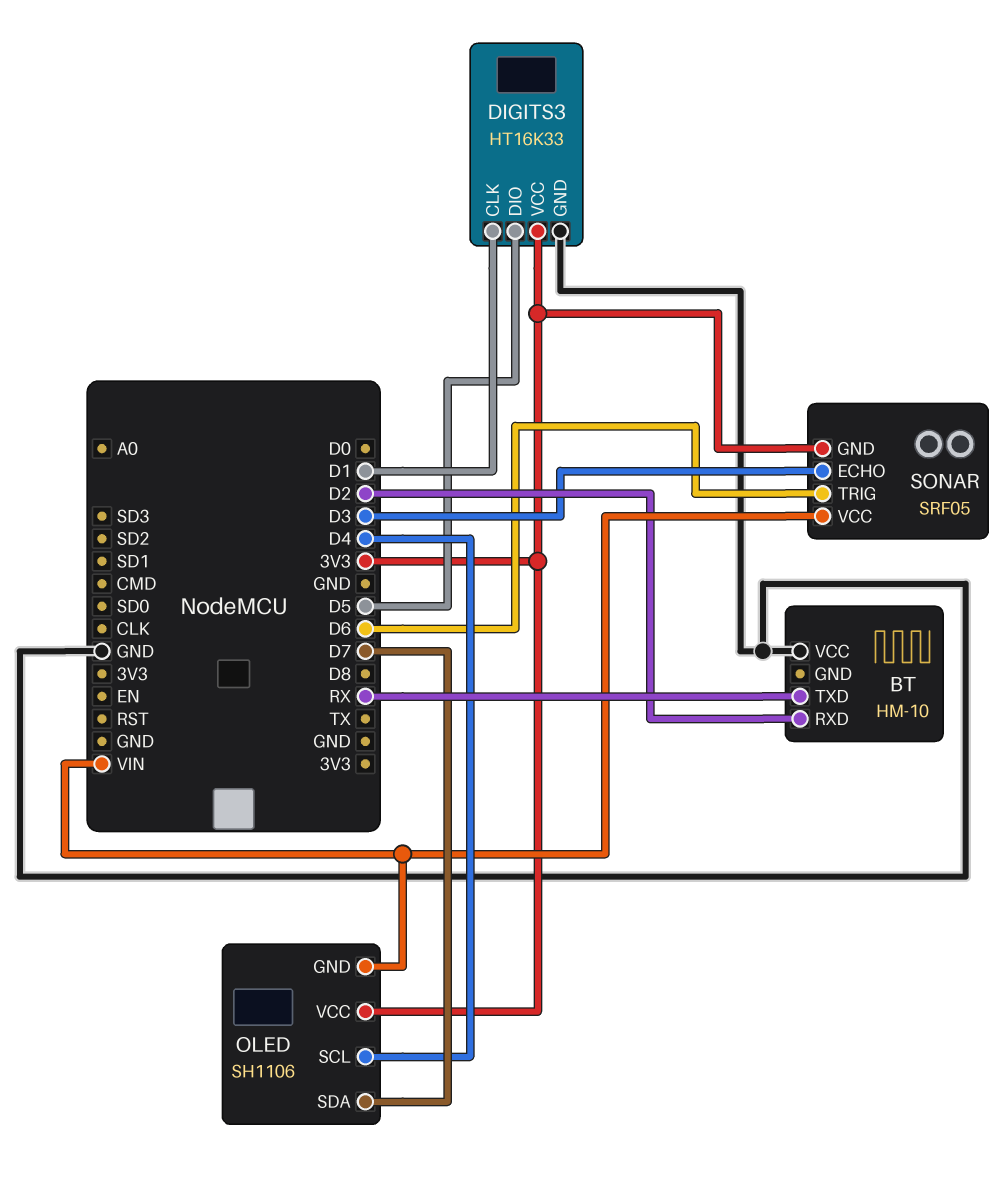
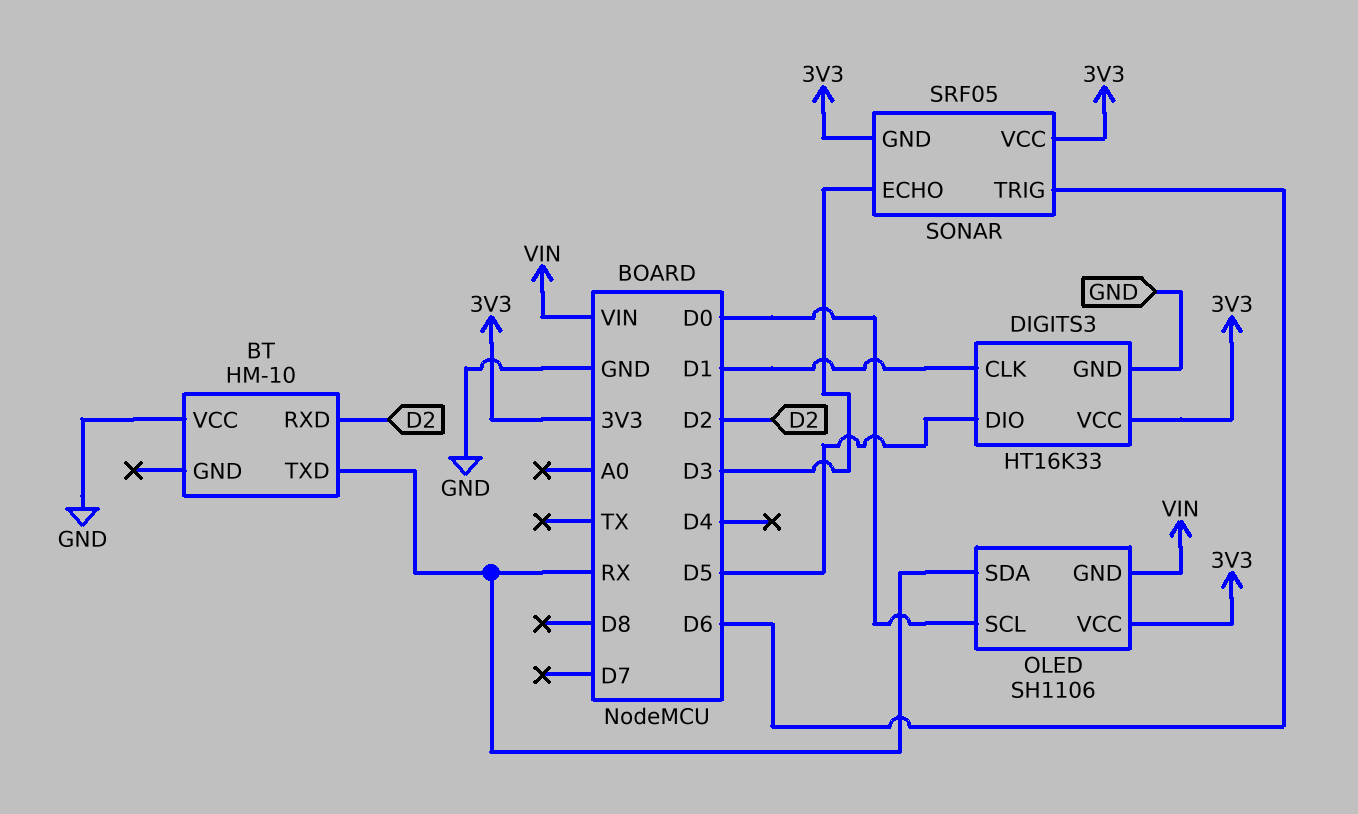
OLED pin SCL: D4 -> D0
OLED pin SDA: D7 -> RX
SONAR pin VCC: VIN -> 3V3

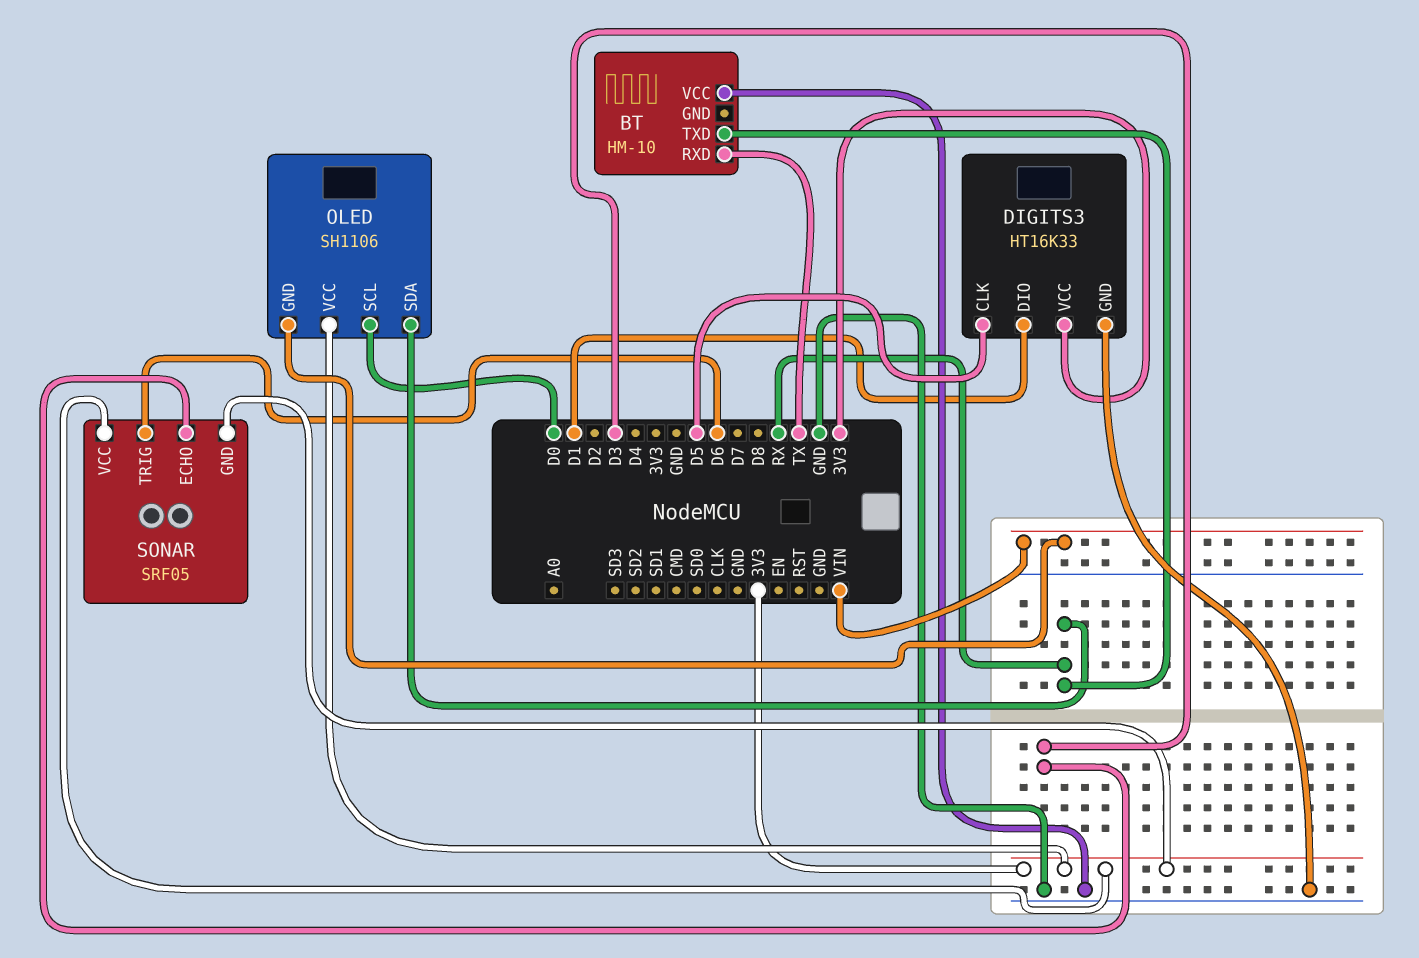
BT pin RXD: D2 -> TX
DIGITS3 pin CLK: D1 -> D5
DIGITS3 pin DIO: D5 -> D1

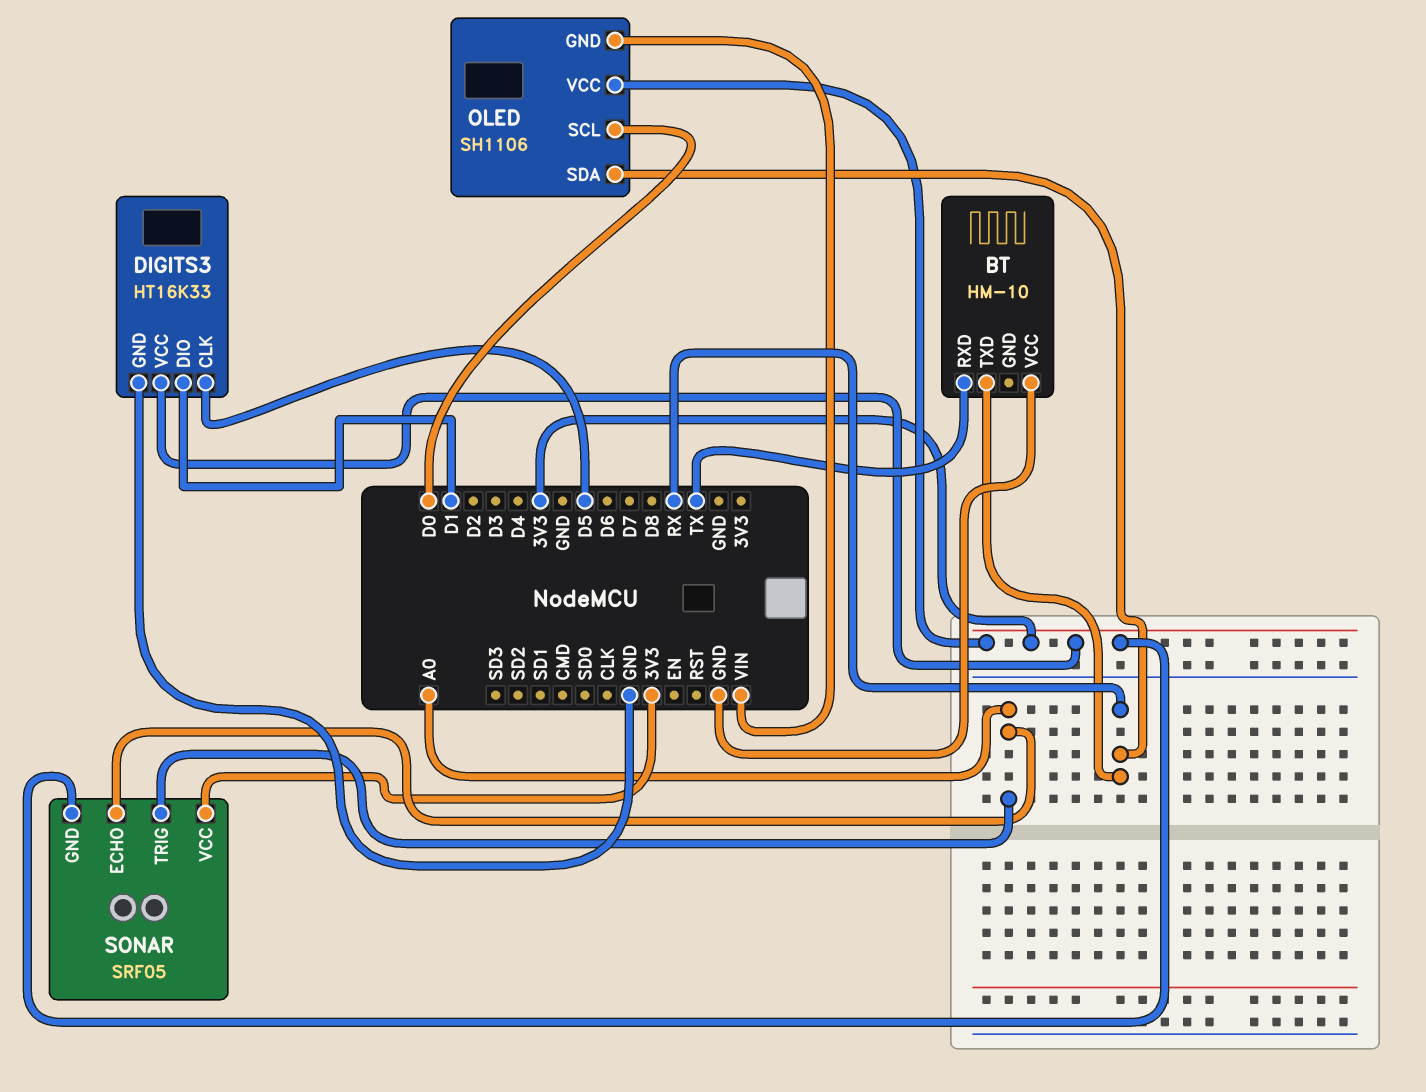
SONAR pin ECHO: D3 -> A0
SONAR pin TRIG: D6 -> A0

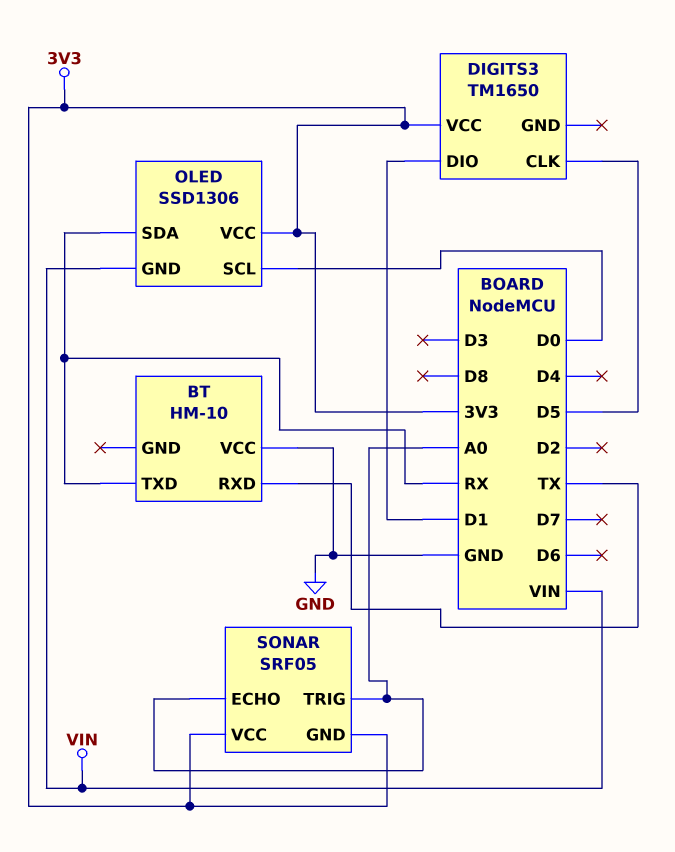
DIGITS3: HT16K33 -> TM1650
DIGITS3 pin GND: GND -> none
OLED: SH1106 -> SSD1306

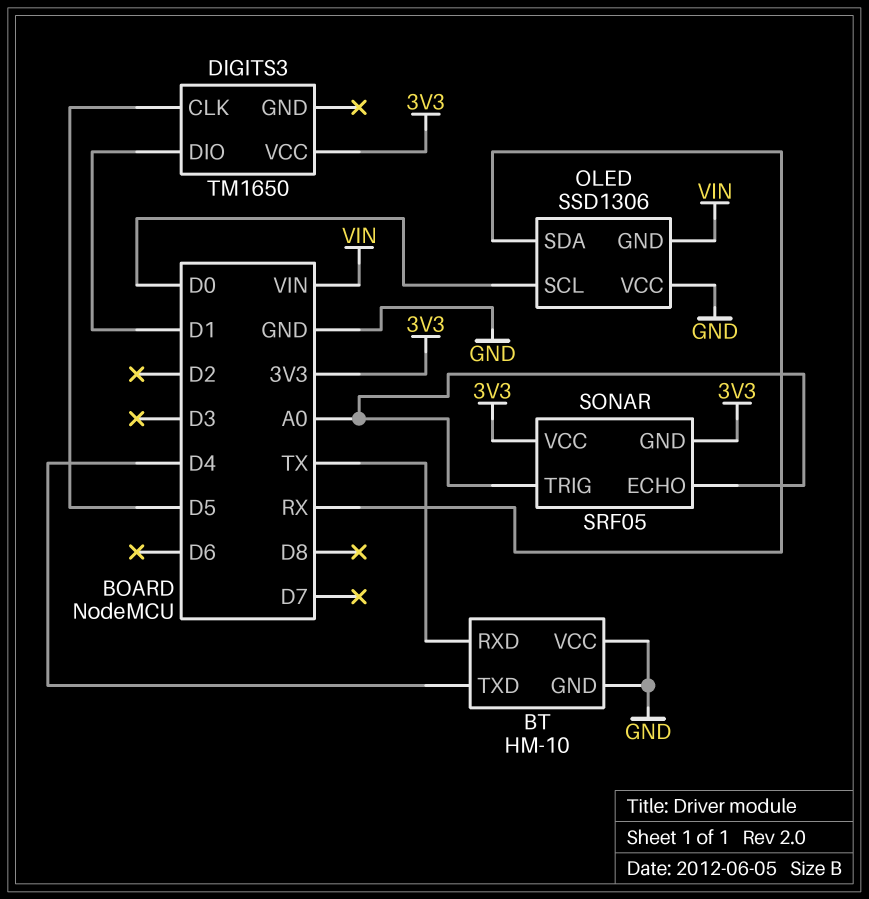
BT pin GND: none -> GND
BT pin TXD: RX -> D4
OLED pin VCC: 3V3 -> GND

